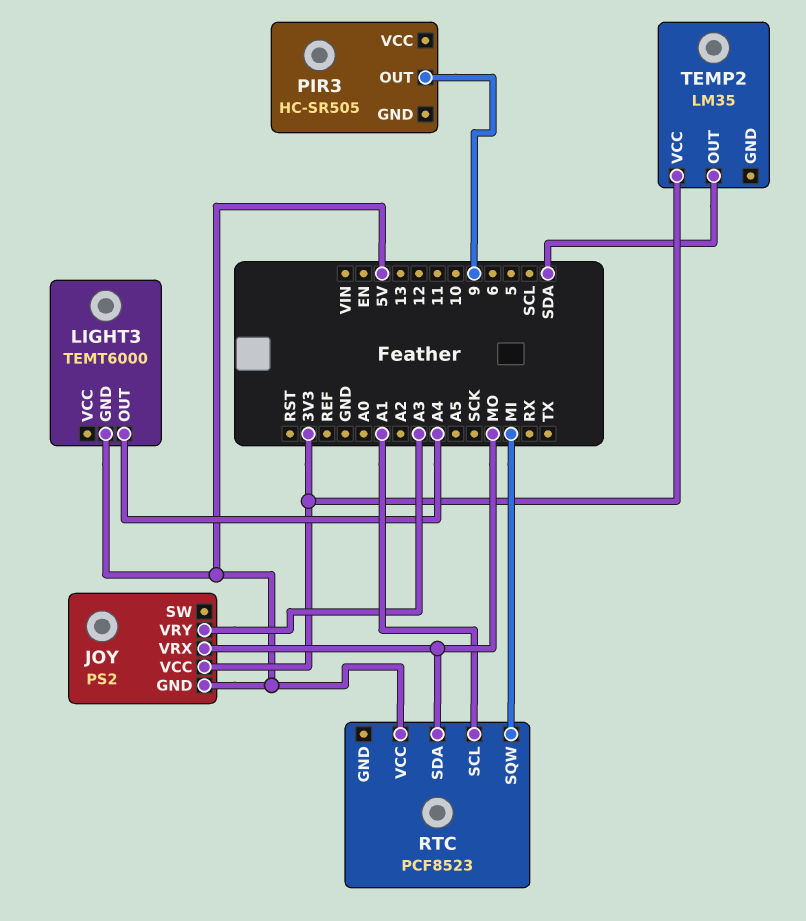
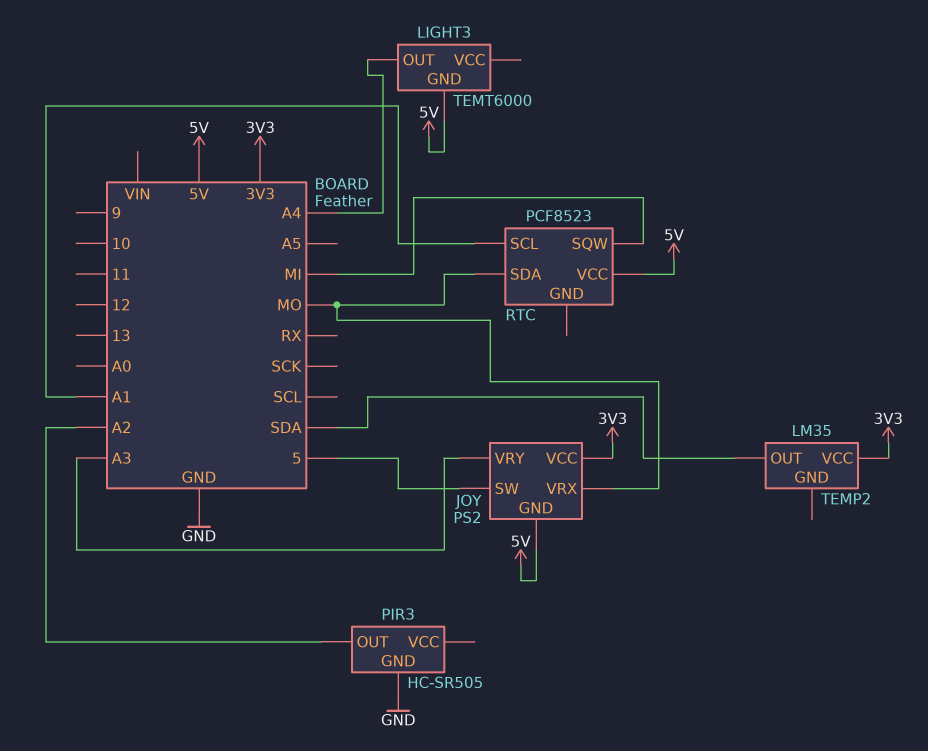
JOY pin SW: none -> 5
PIR3 pin GND: none -> GND
PIR3 pin OUT: 9 -> A2

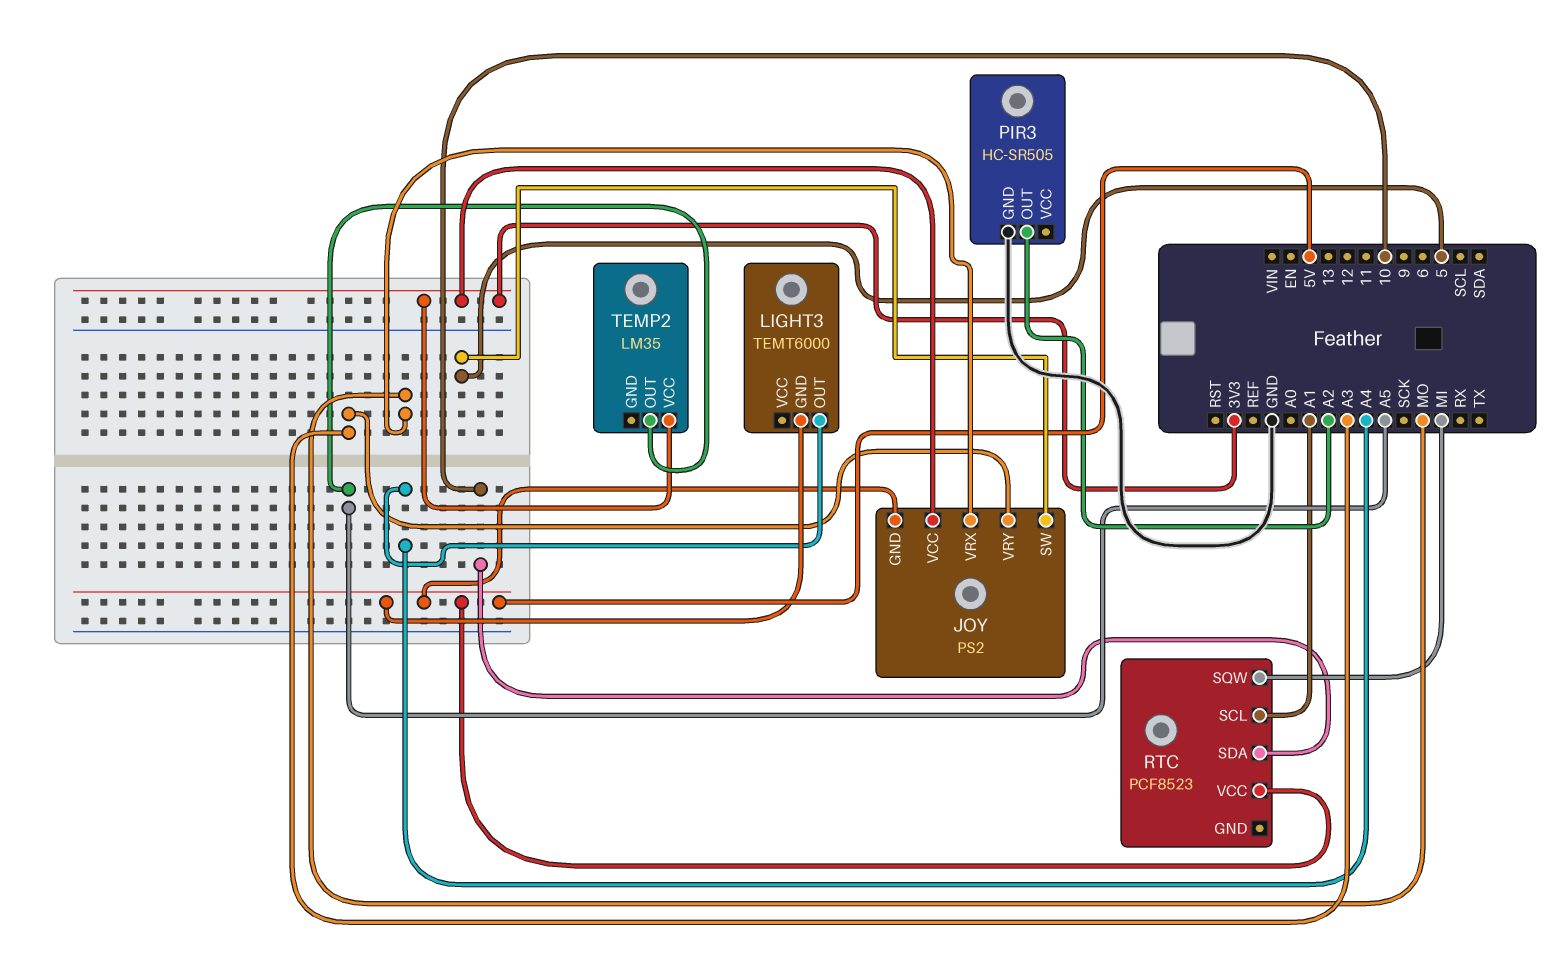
RTC pin SDA: MO -> 10
TEMP2 pin OUT: SDA -> A5

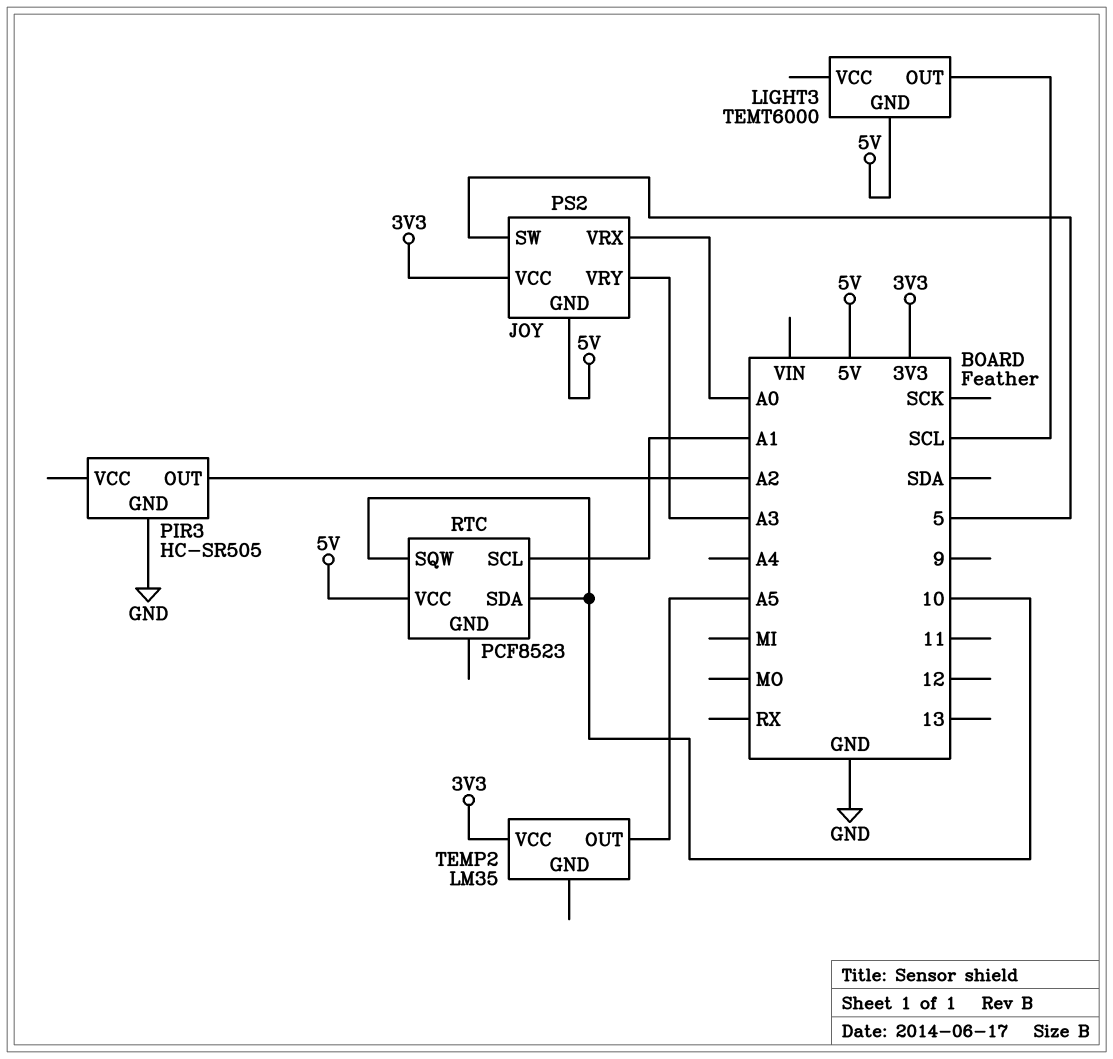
JOY pin VRX: MO -> A0
LIGHT3 pin OUT: A4 -> SCL
RTC pin SQW: MI -> 10

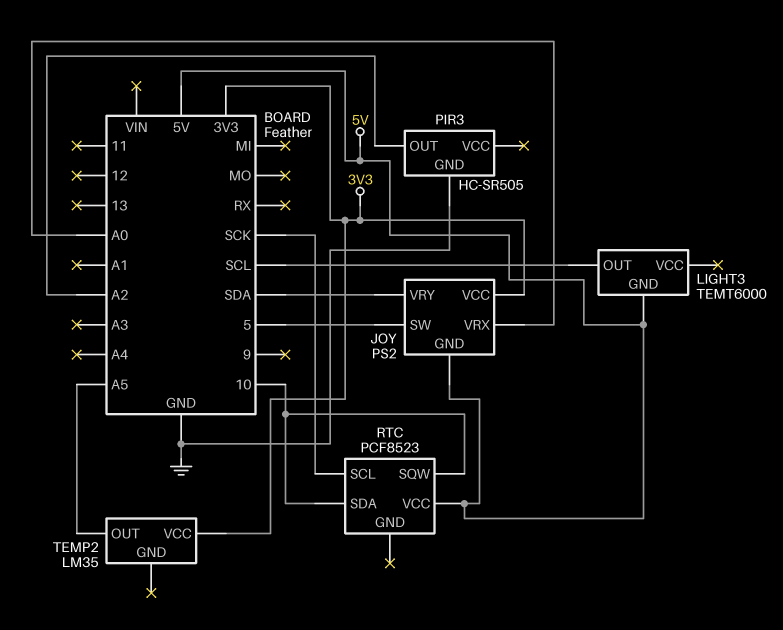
JOY pin VRY: A3 -> SDA
RTC pin SCL: A1 -> SCK

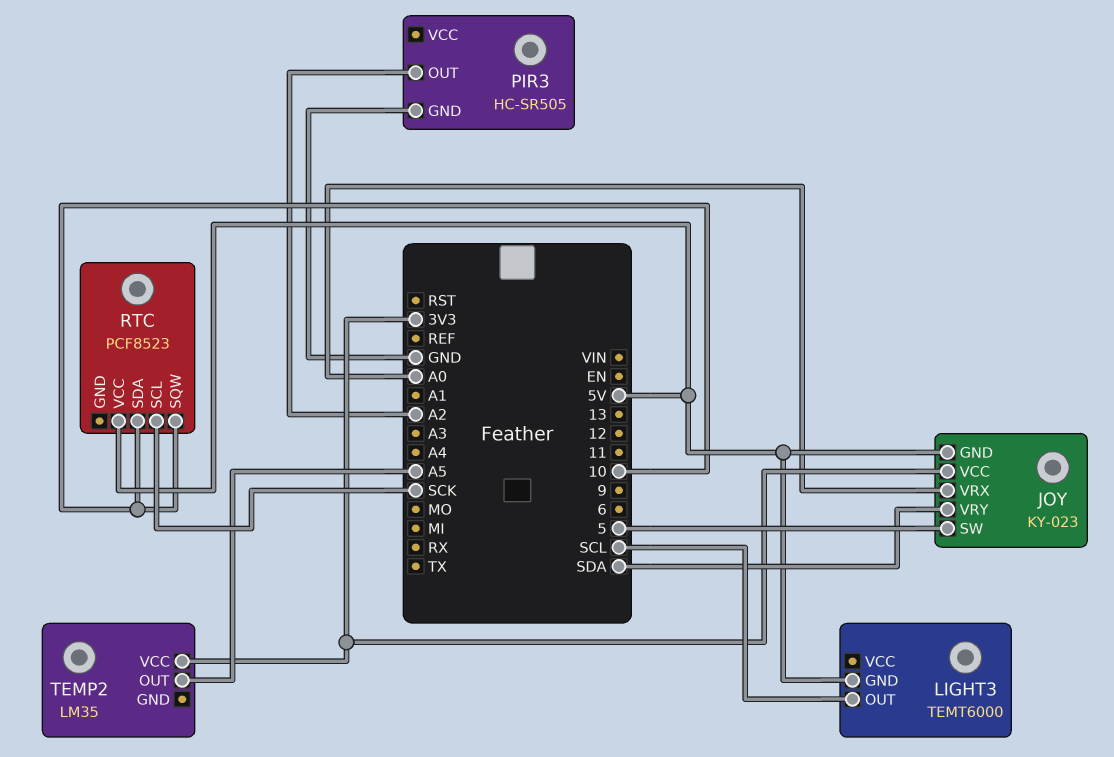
JOY: PS2 -> KY-023

